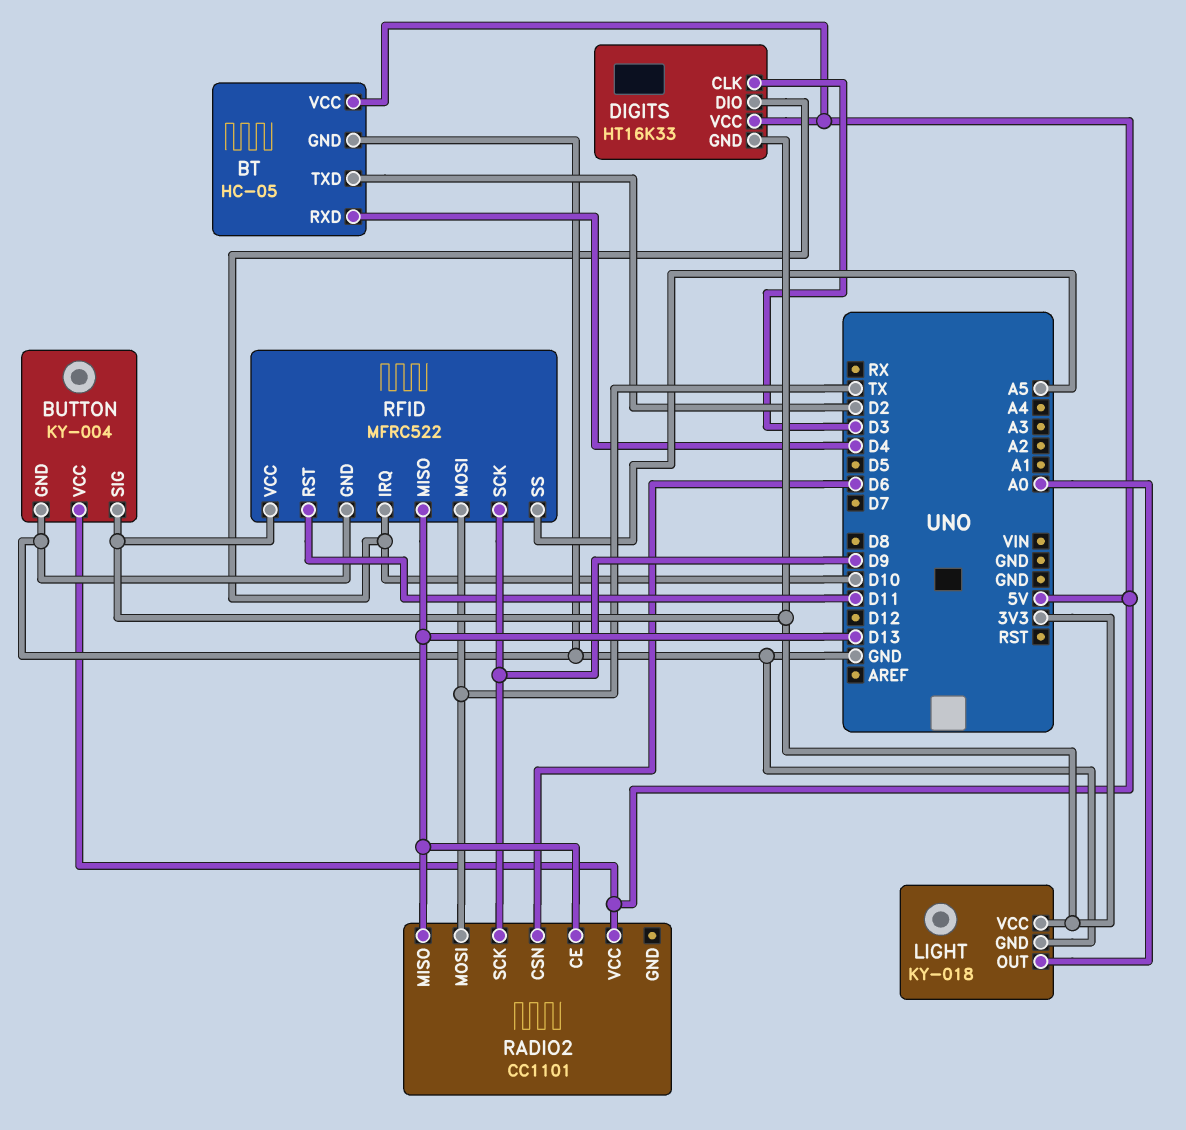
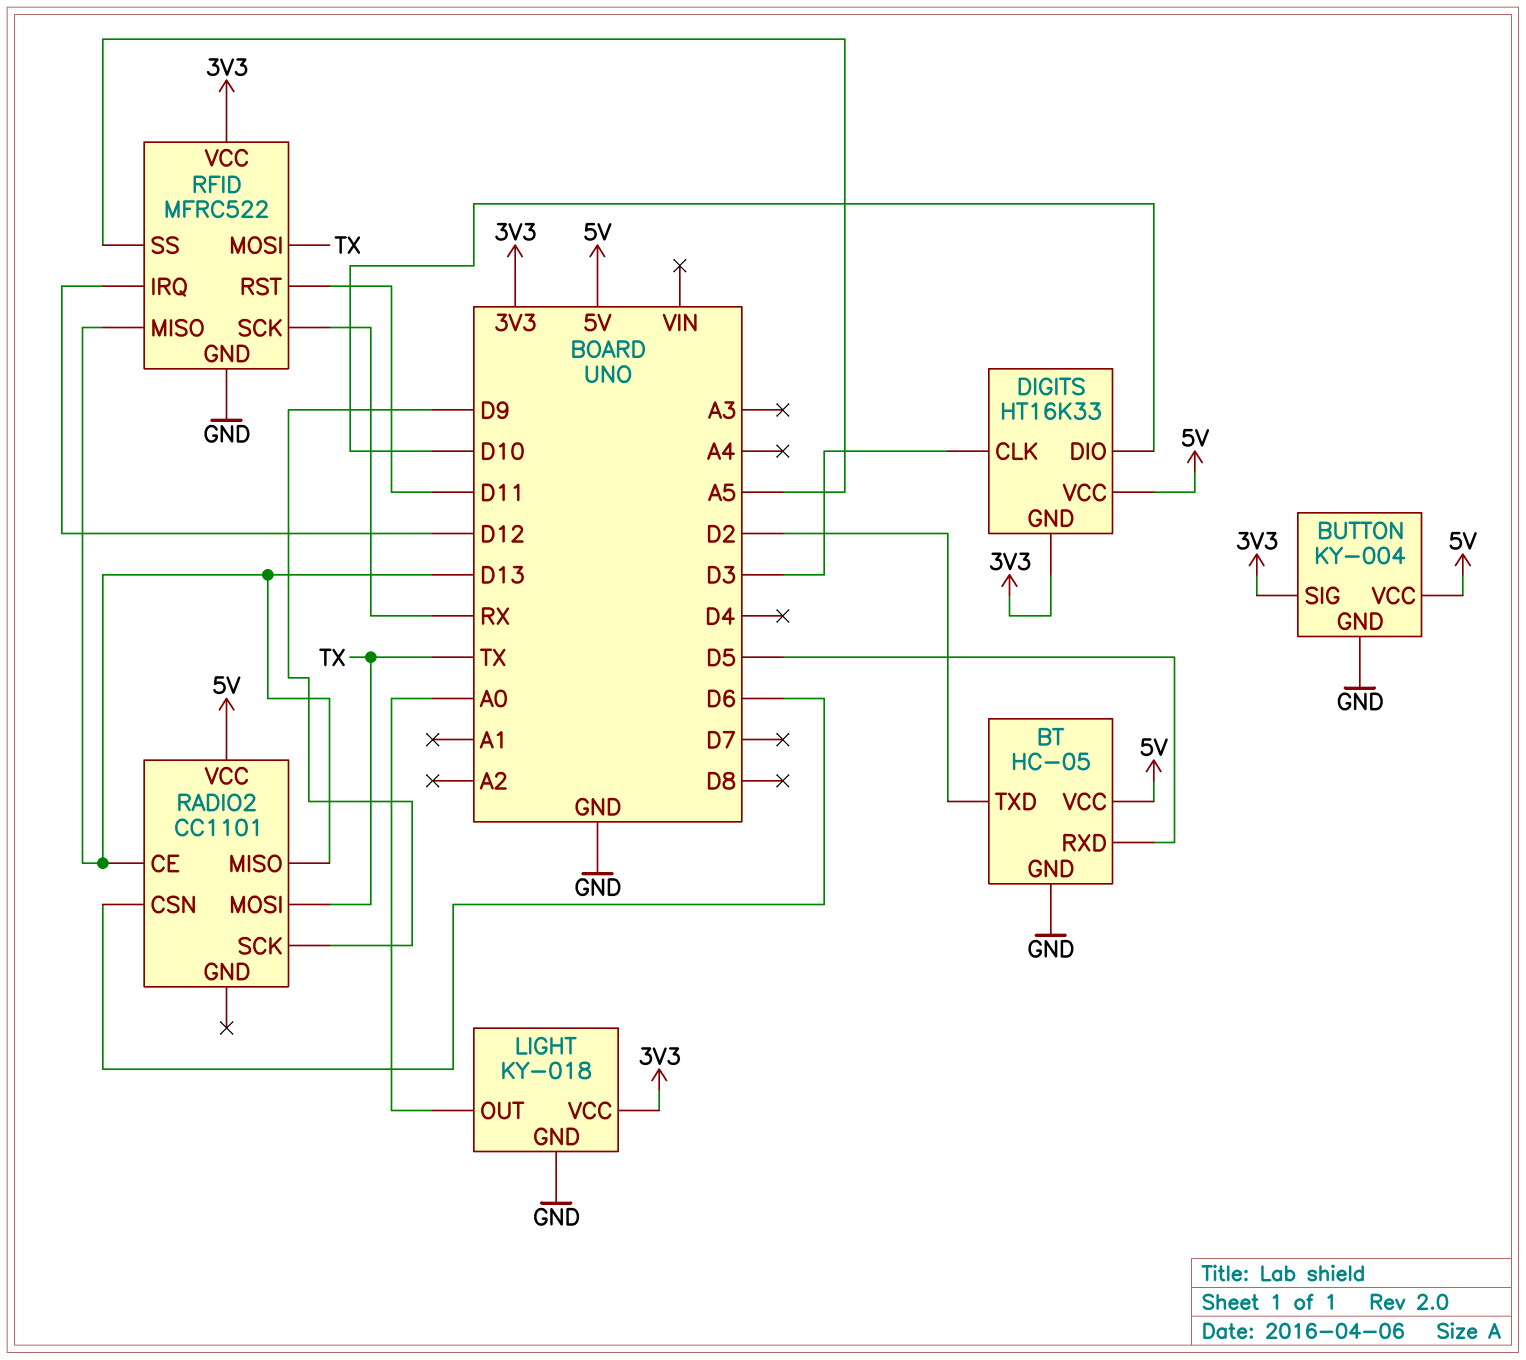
BT pin RXD: D4 -> D5
RFID pin IRQ: D10 -> D12
RFID pin SCK: D9 -> RX

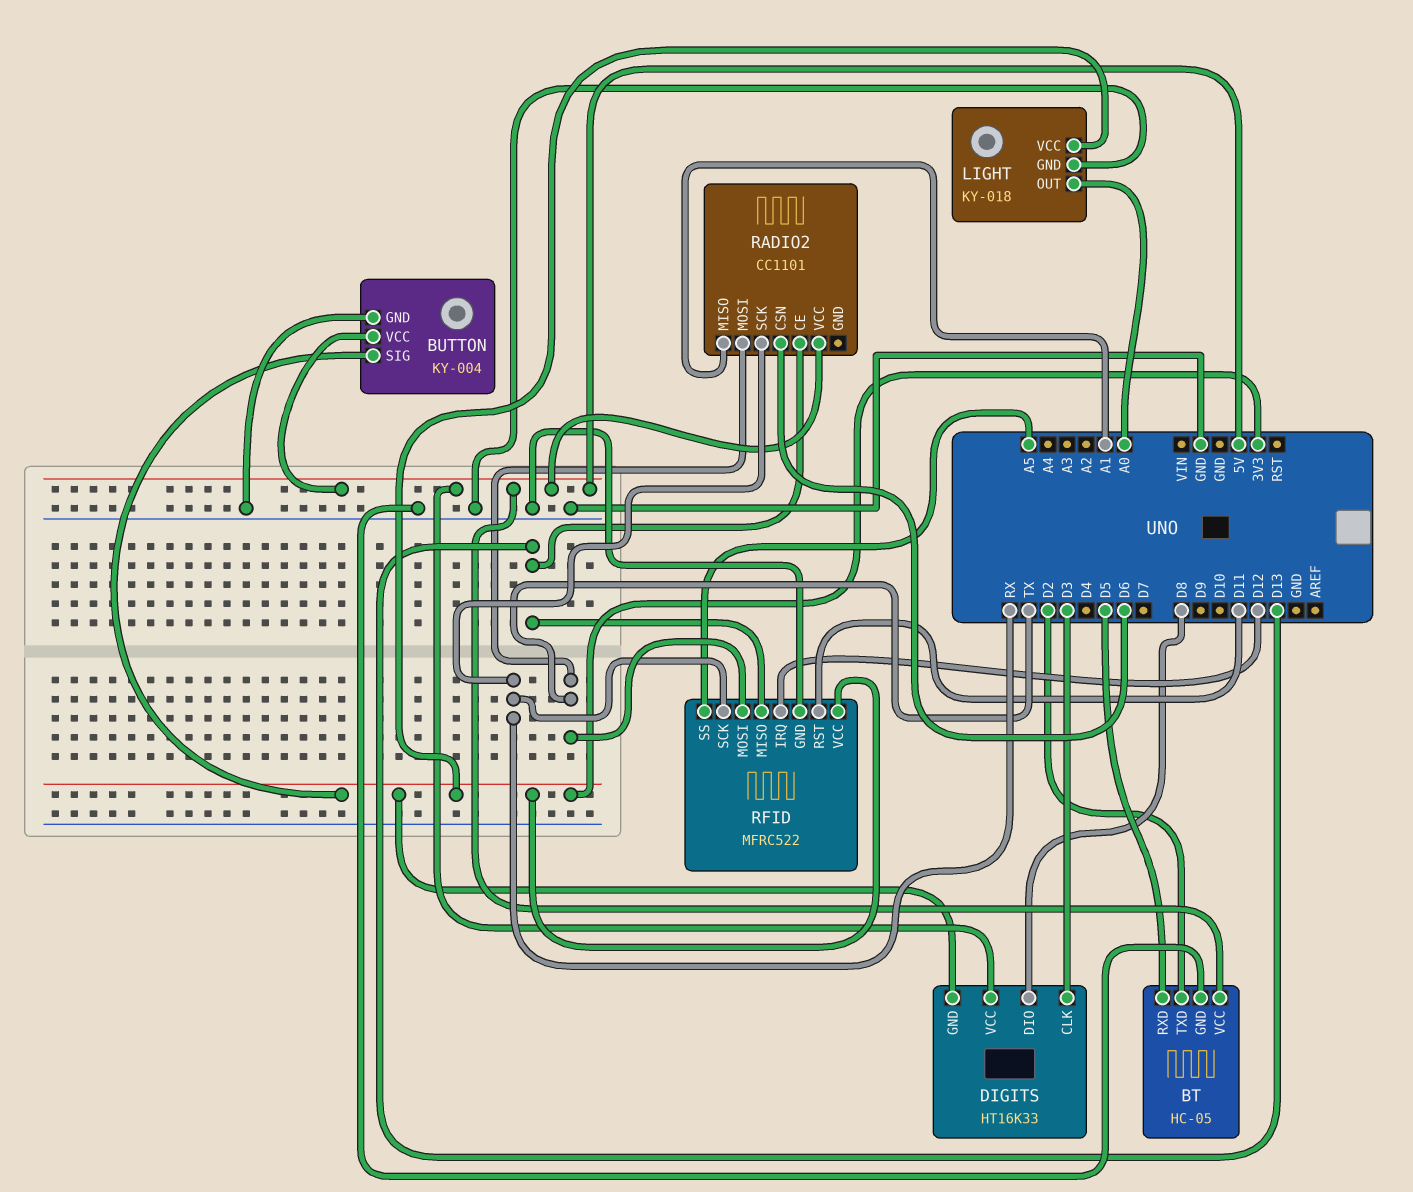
DIGITS pin DIO: D10 -> D8
RADIO2 pin MISO: D13 -> A1
RADIO2 pin SCK: D9 -> RX

